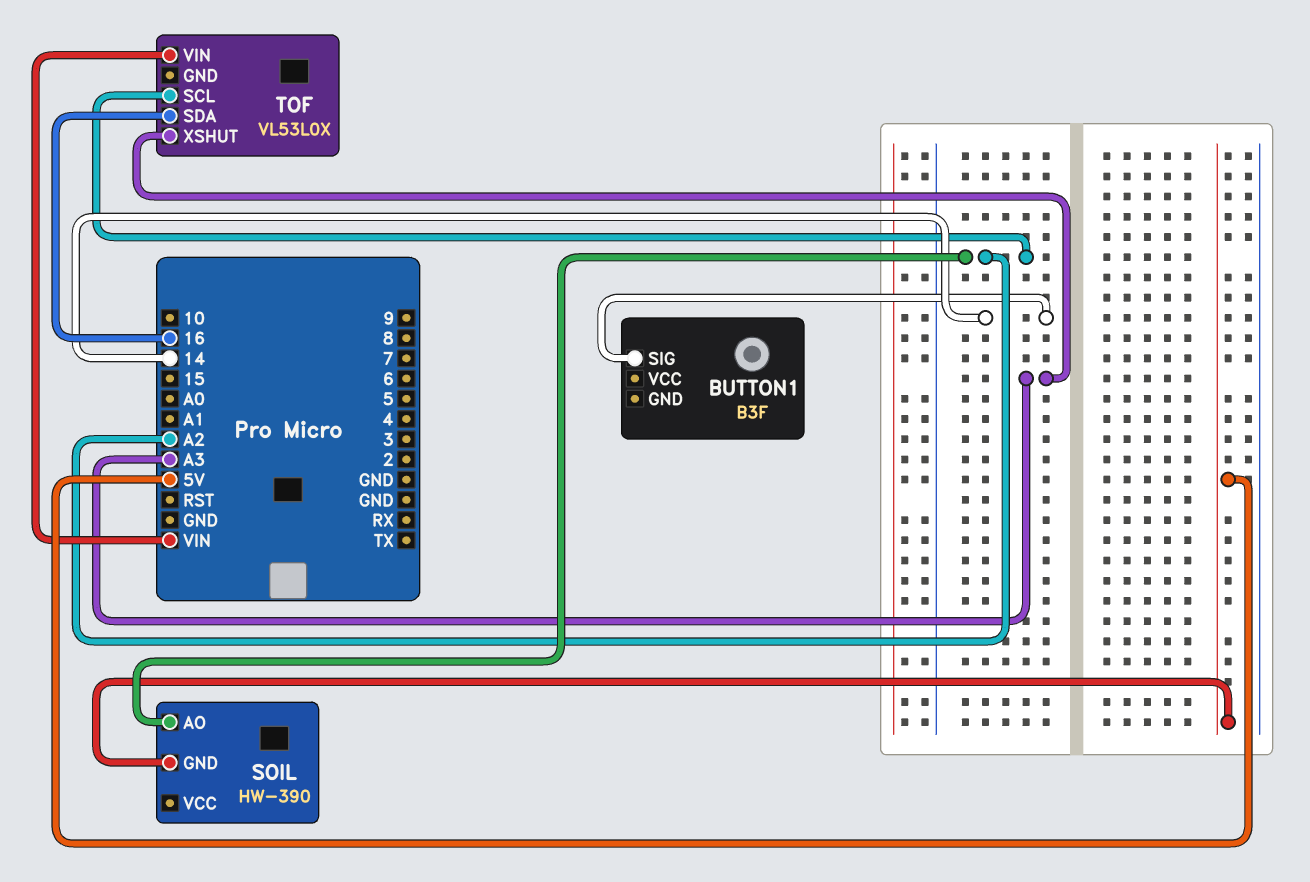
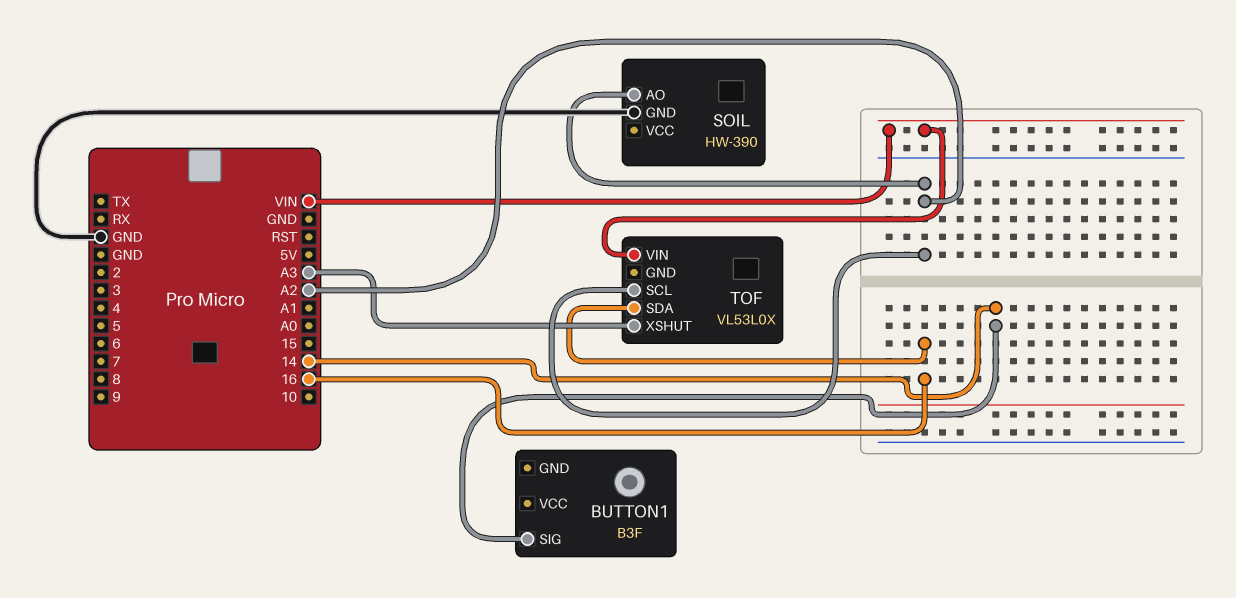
SOIL pin GND: 5V -> GND

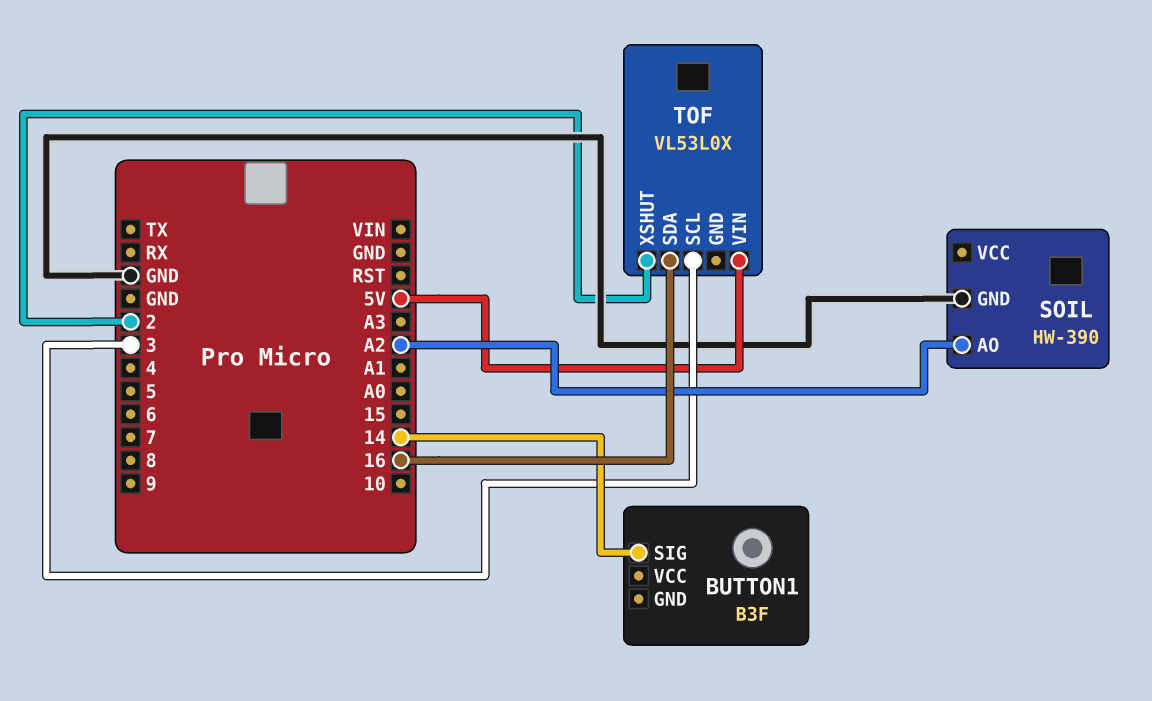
TOF pin SCL: A2 -> 3
TOF pin VIN: VIN -> 5V
TOF pin XSHUT: A3 -> 2

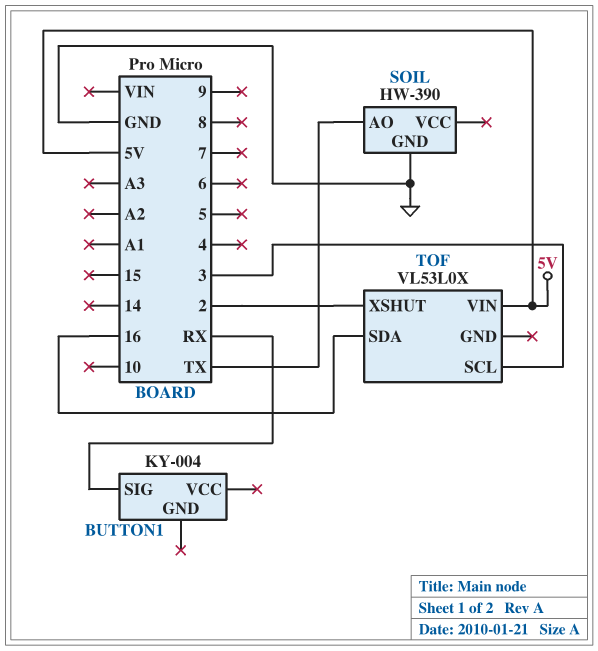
BUTTON1: B3F -> KY-004
BUTTON1 pin SIG: 14 -> RX
SOIL pin AO: A2 -> TX

